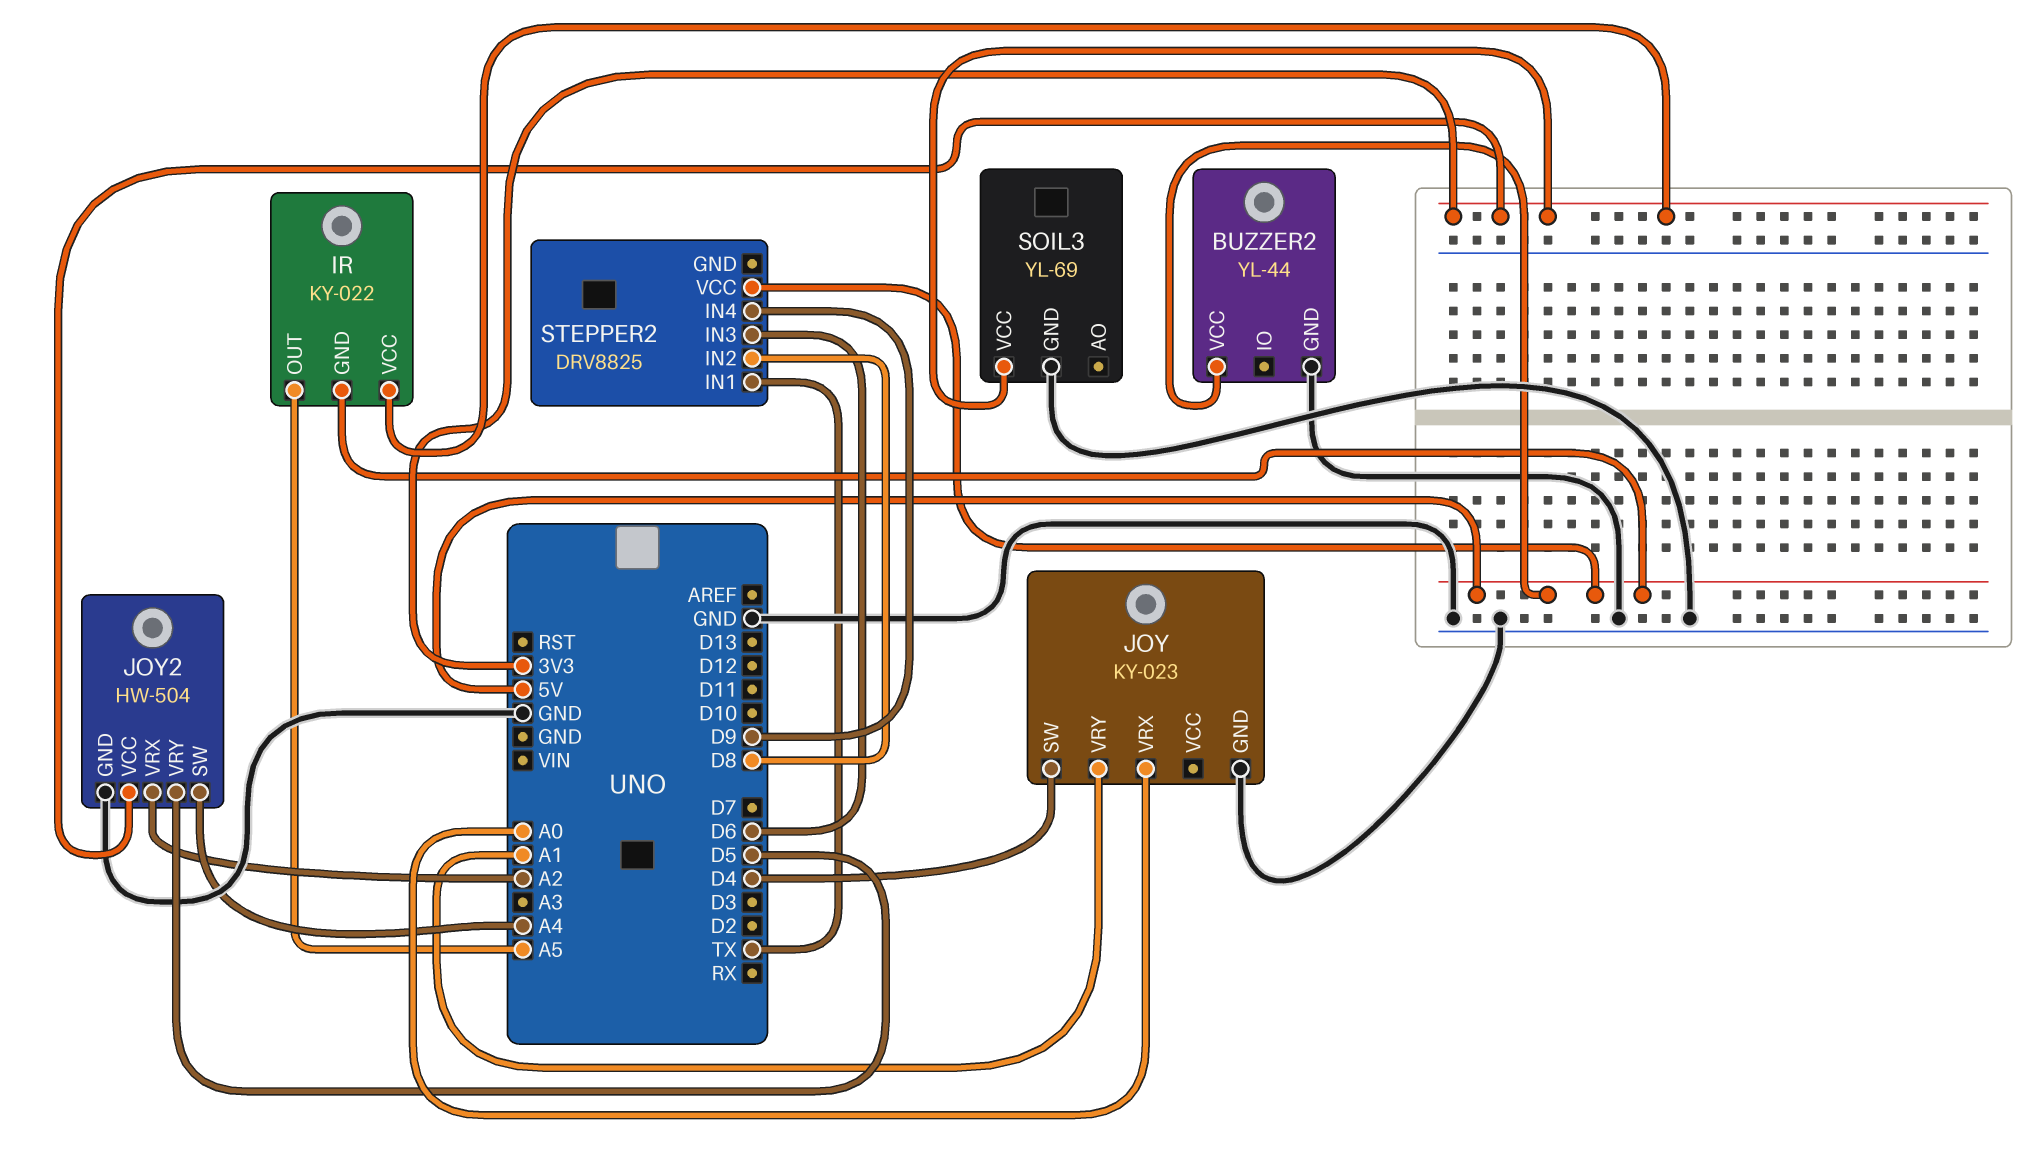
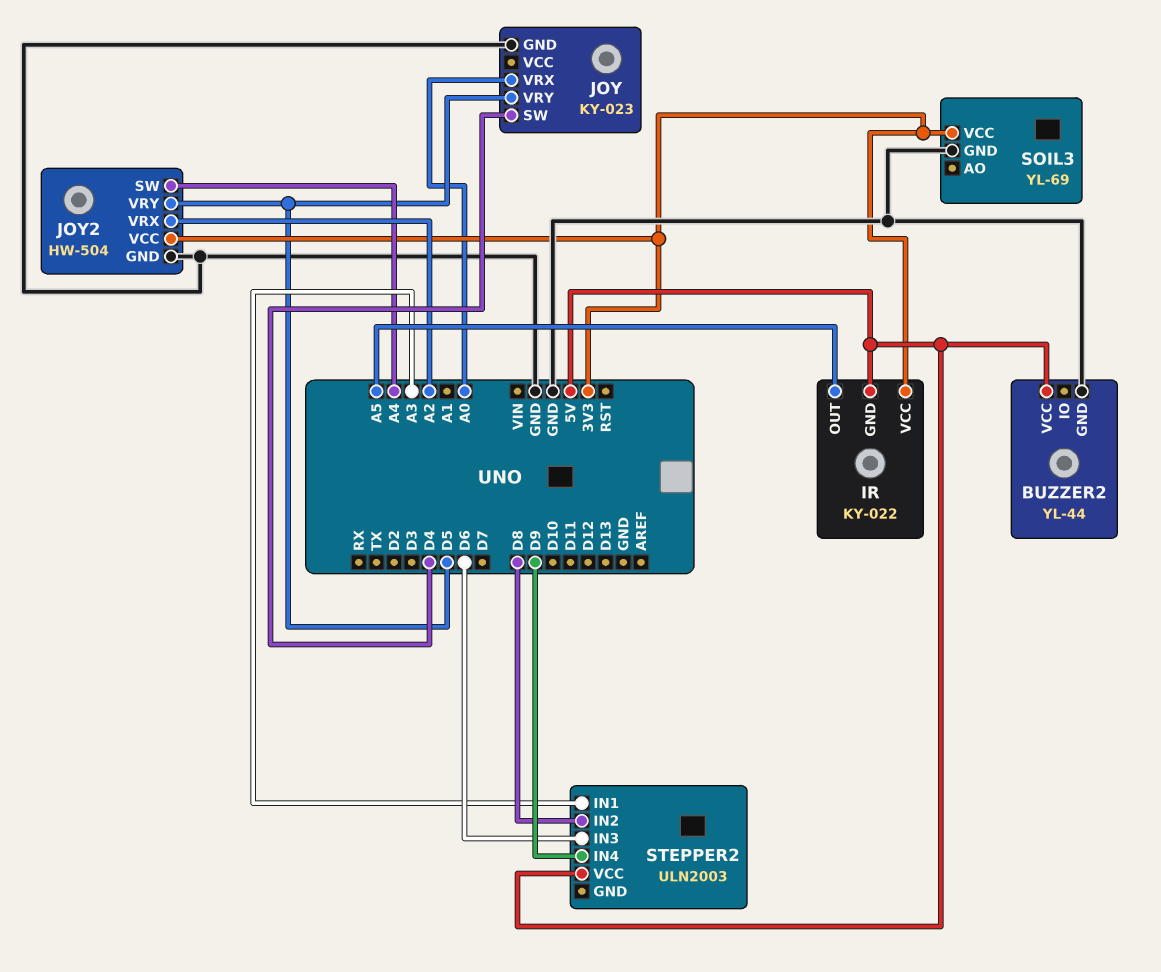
JOY pin VRY: A1 -> D5
STEPPER2: DRV8825 -> ULN2003
STEPPER2 pin IN1: TX -> A3

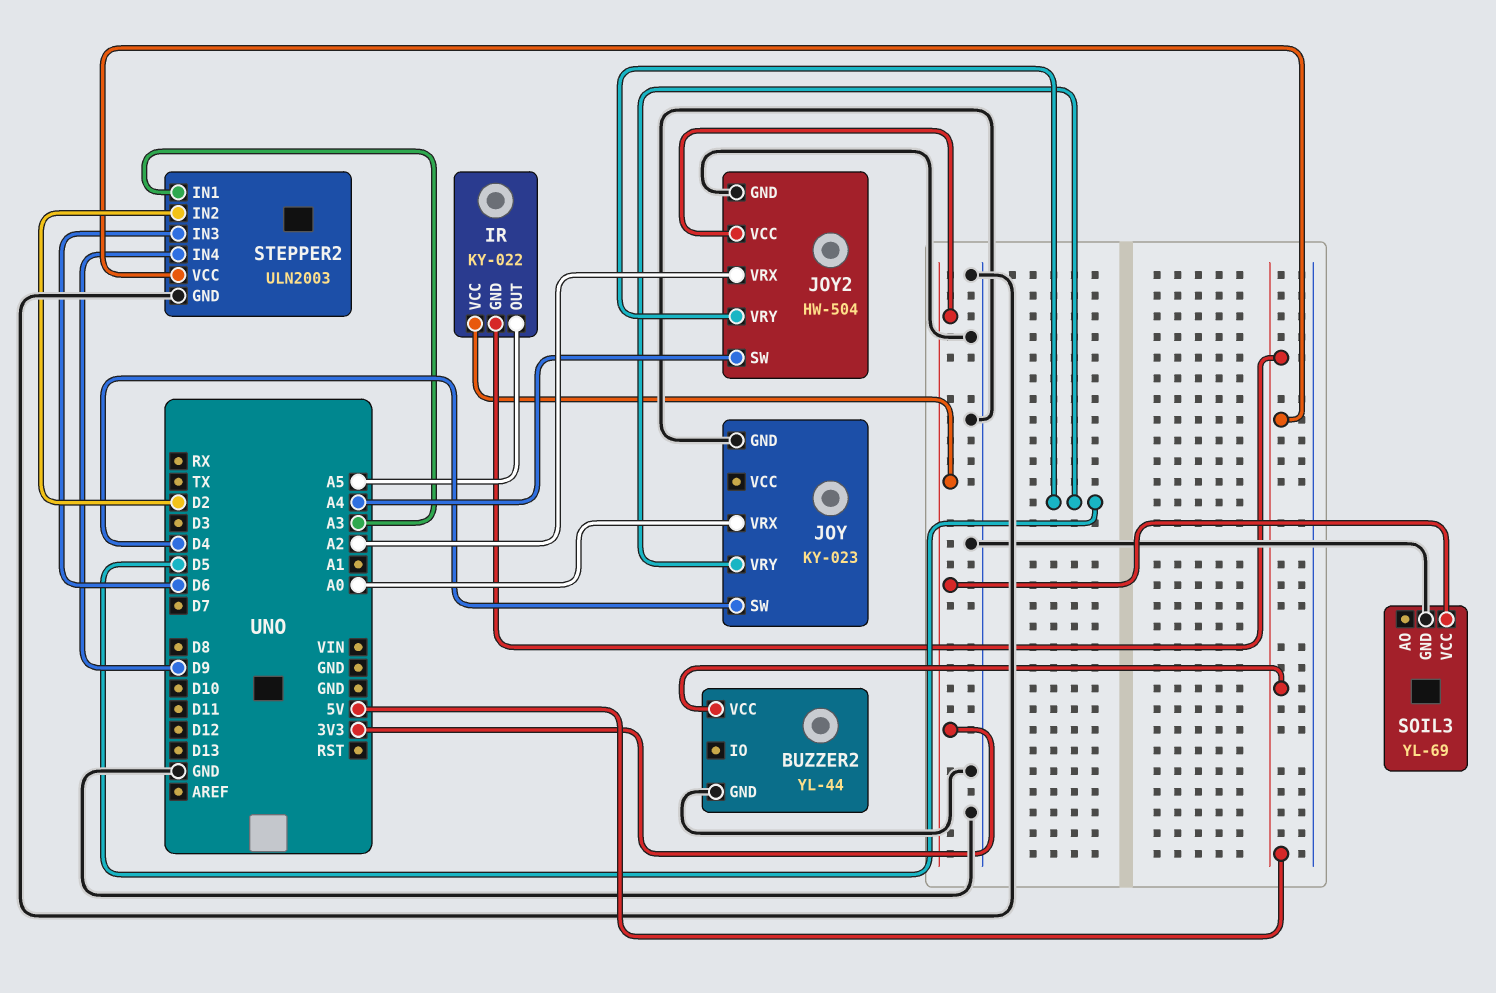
STEPPER2 pin GND: none -> GND
STEPPER2 pin IN2: D8 -> D2

